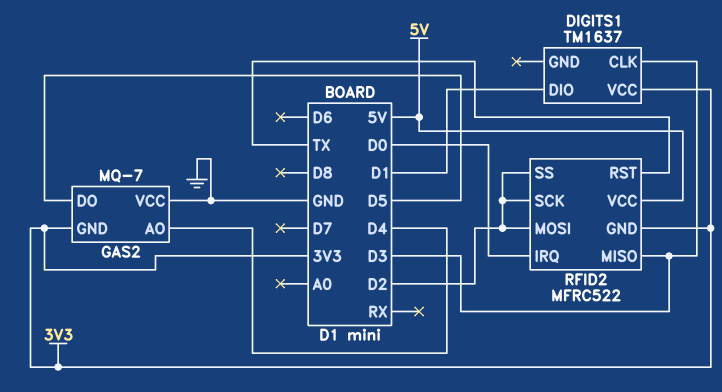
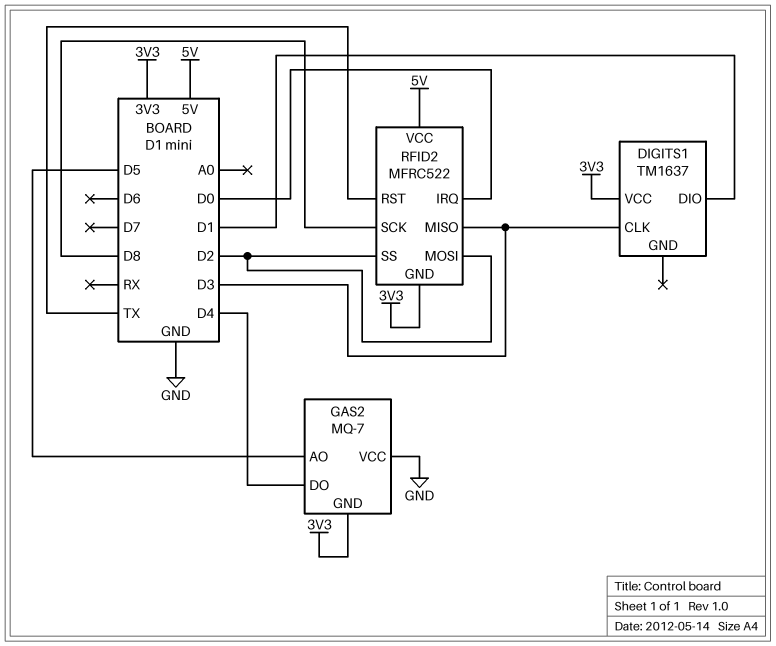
GAS2 pin AO: D4 -> D5
GAS2 pin DO: D5 -> D4
RFID2 pin SCK: D2 -> D8

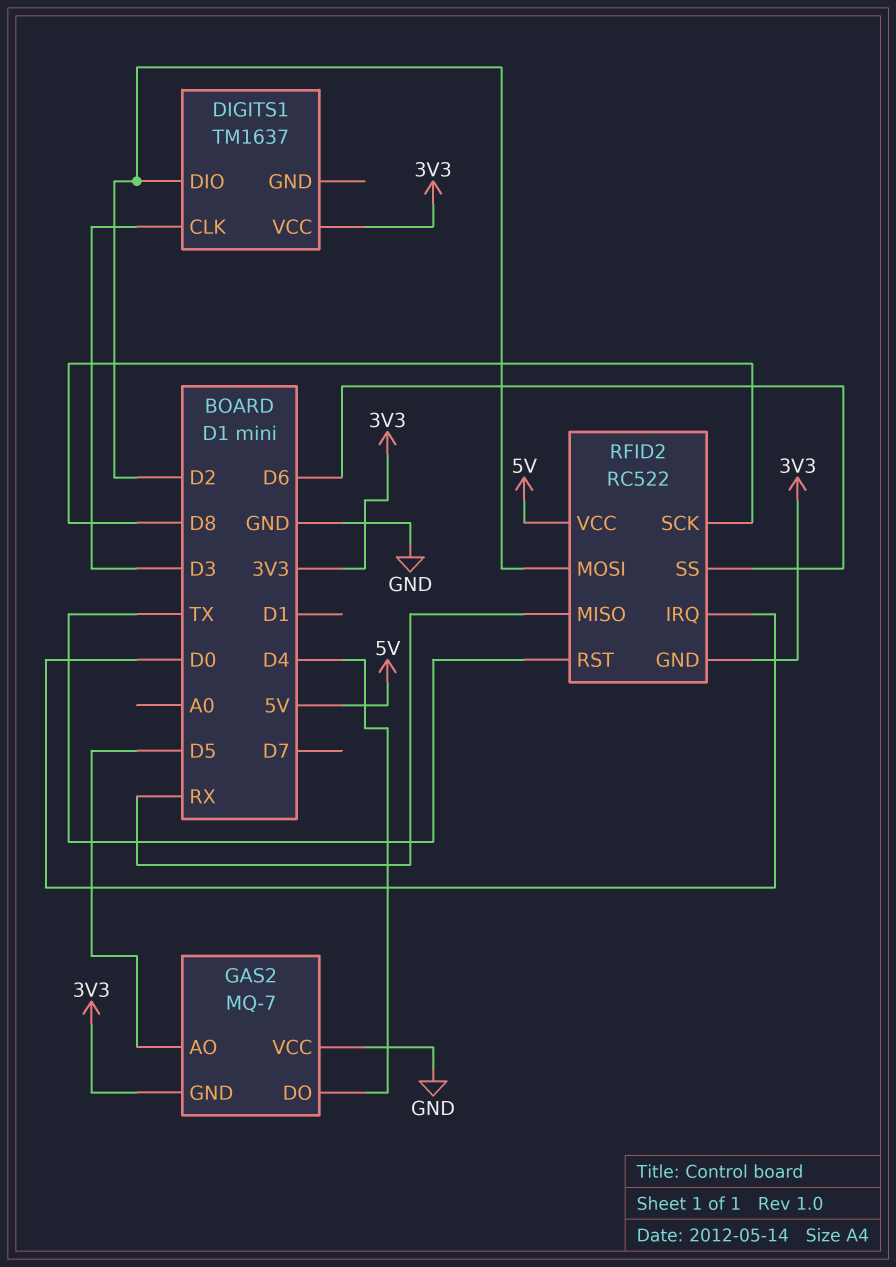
DIGITS1 pin DIO: D1 -> D2
RFID2: MFRC522 -> RC522
RFID2 pin MISO: D3 -> RX
RFID2 pin SS: D2 -> D6

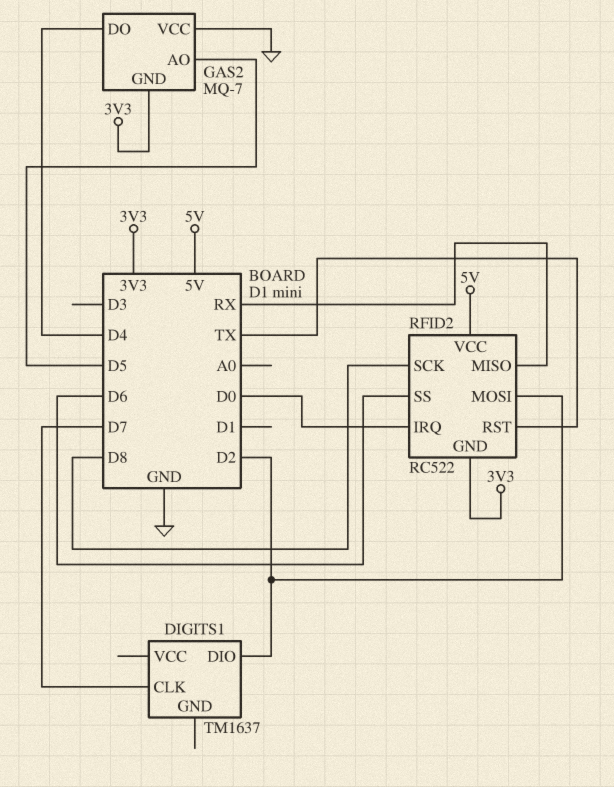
DIGITS1 pin CLK: D3 -> D7
DIGITS1 pin VCC: 3V3 -> none

